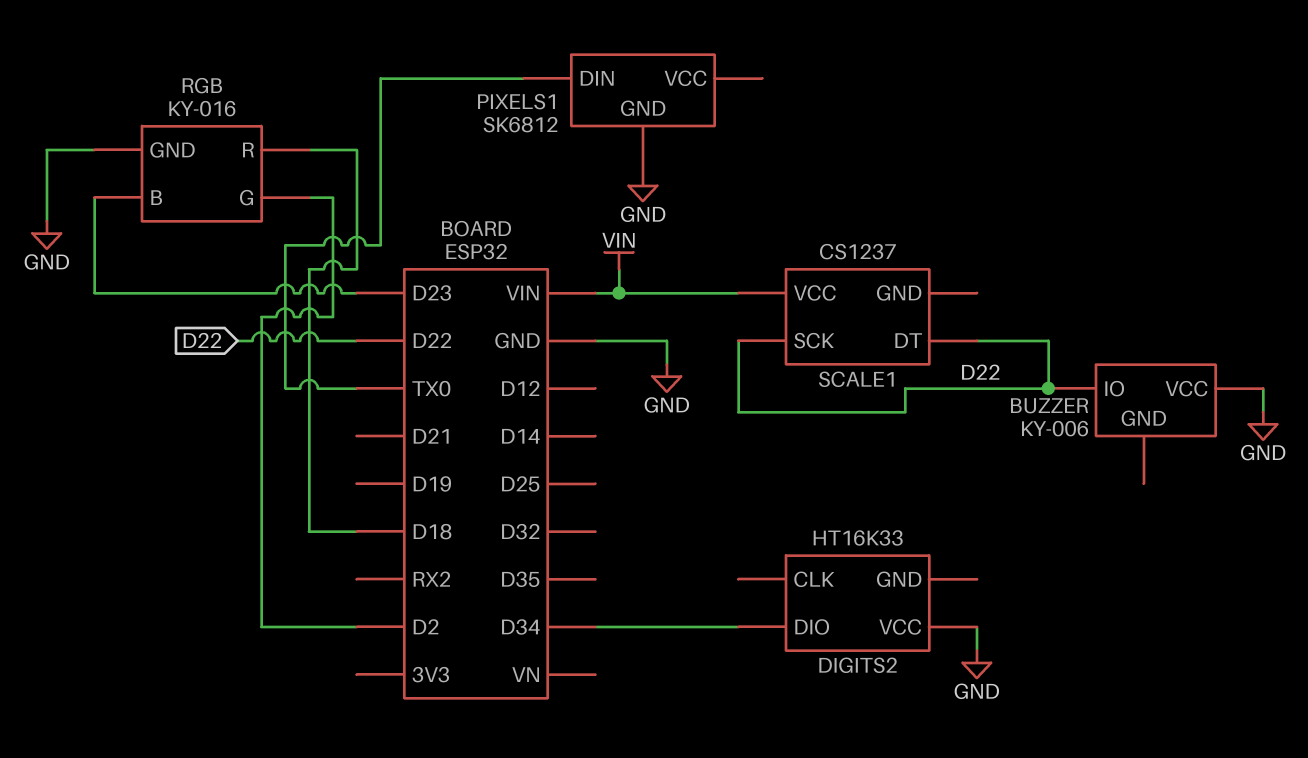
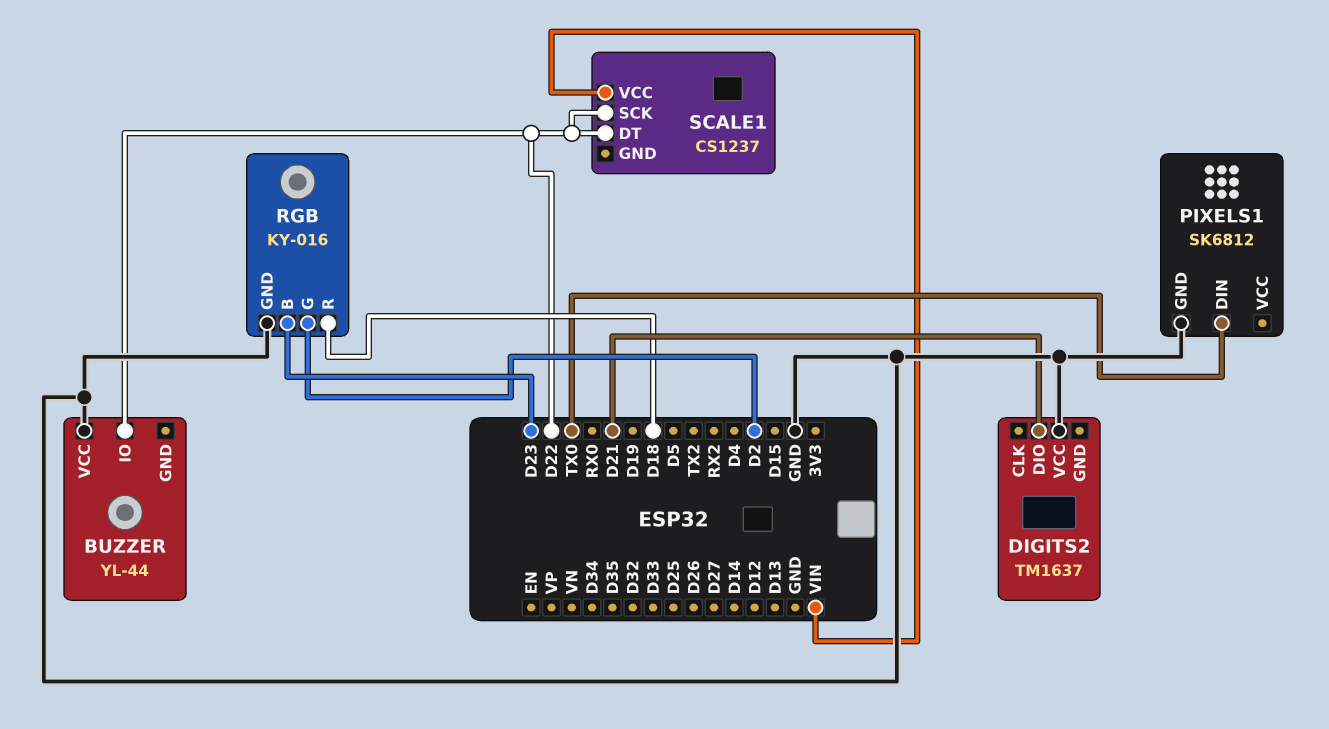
BUZZER: KY-006 -> YL-44
DIGITS2: HT16K33 -> TM1637
DIGITS2 pin DIO: D34 -> D21

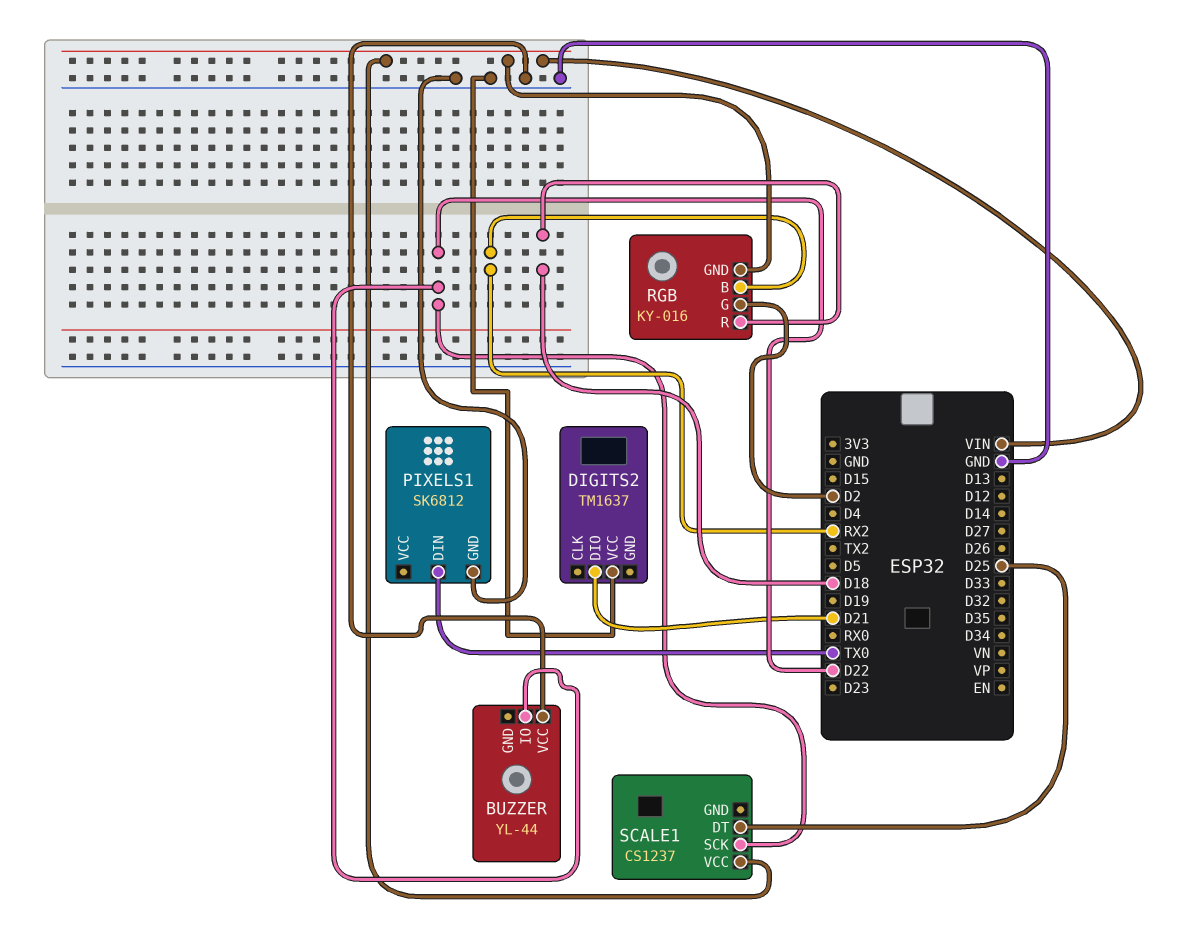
RGB pin B: D23 -> RX2
RGB pin GND: GND -> VIN
SCALE1 pin DT: D22 -> D25

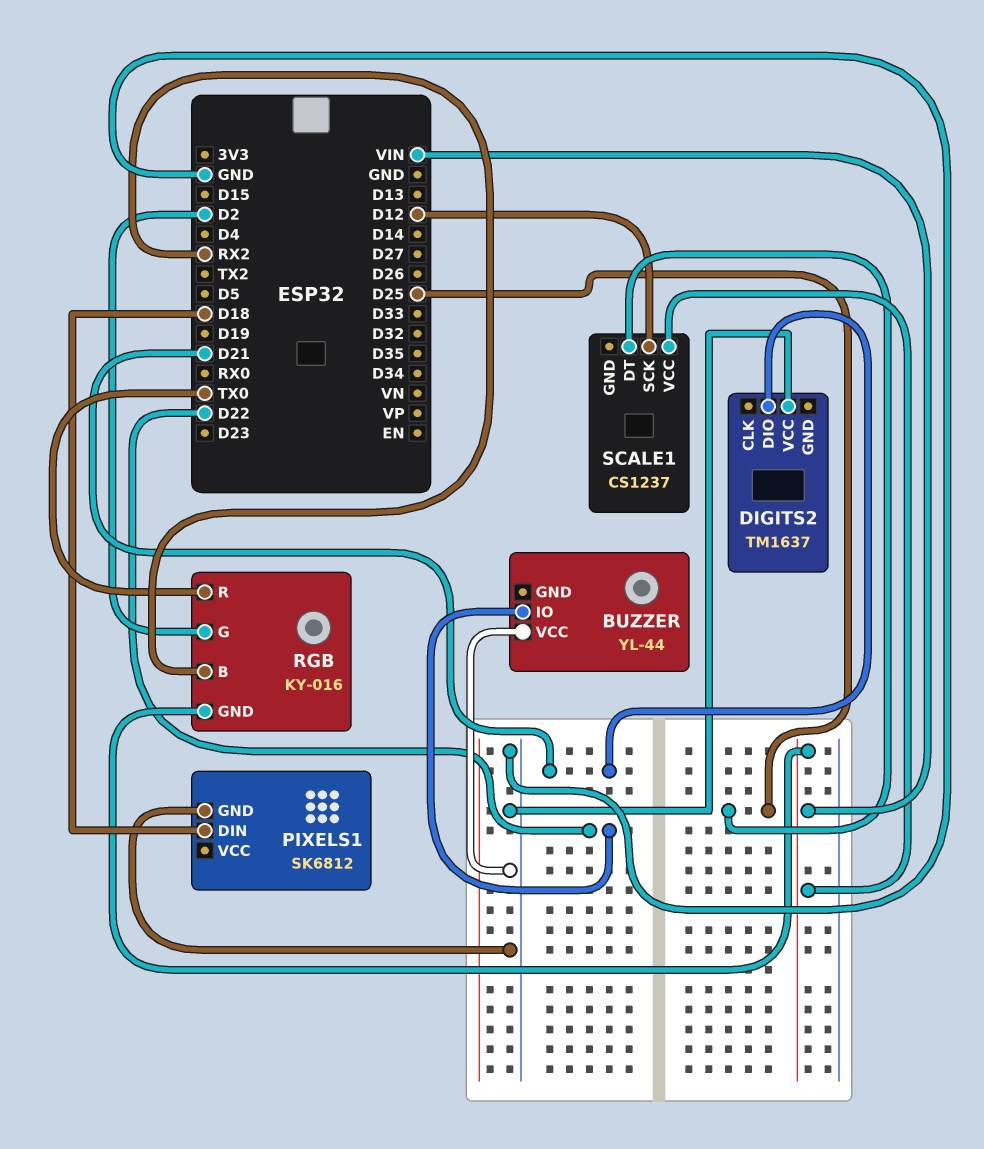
PIXELS1 pin DIN: TX0 -> D18
RGB pin R: D18 -> TX0
SCALE1 pin SCK: D22 -> D12

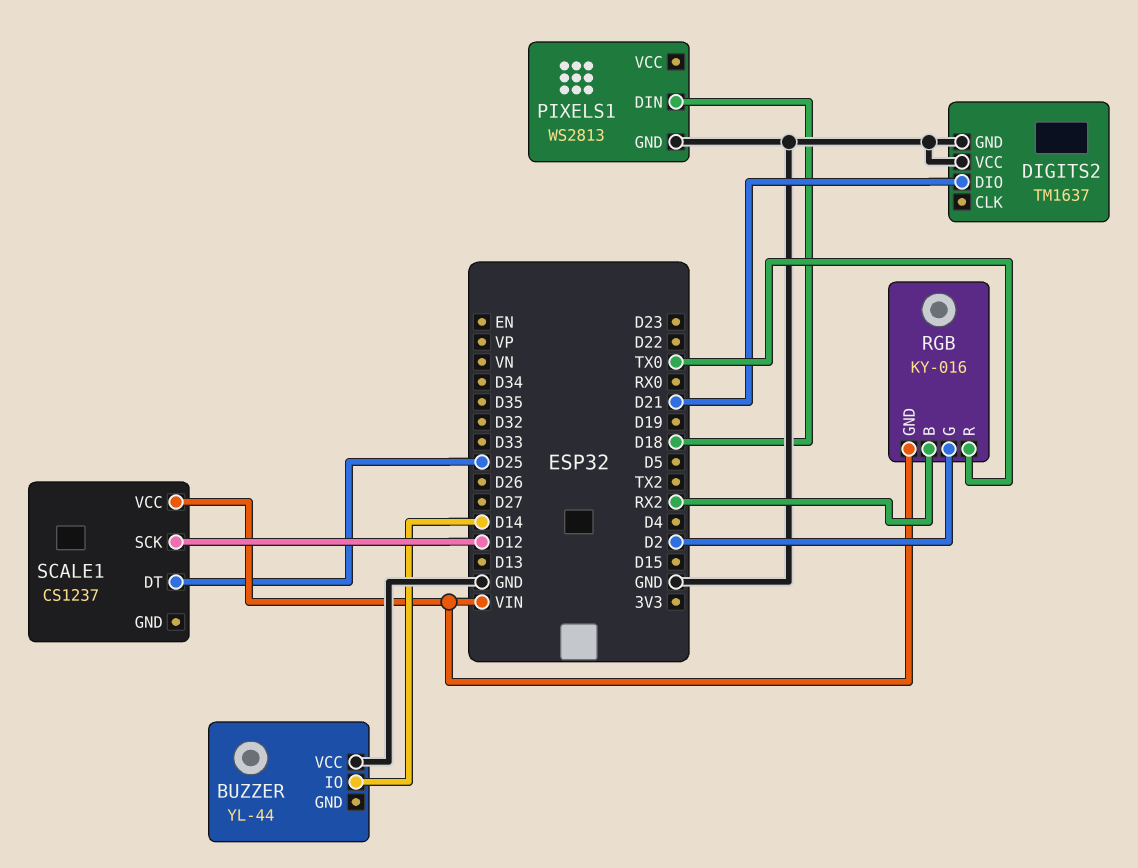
BUZZER pin IO: D22 -> D14
DIGITS2 pin GND: none -> GND
PIXELS1: SK6812 -> WS2813

